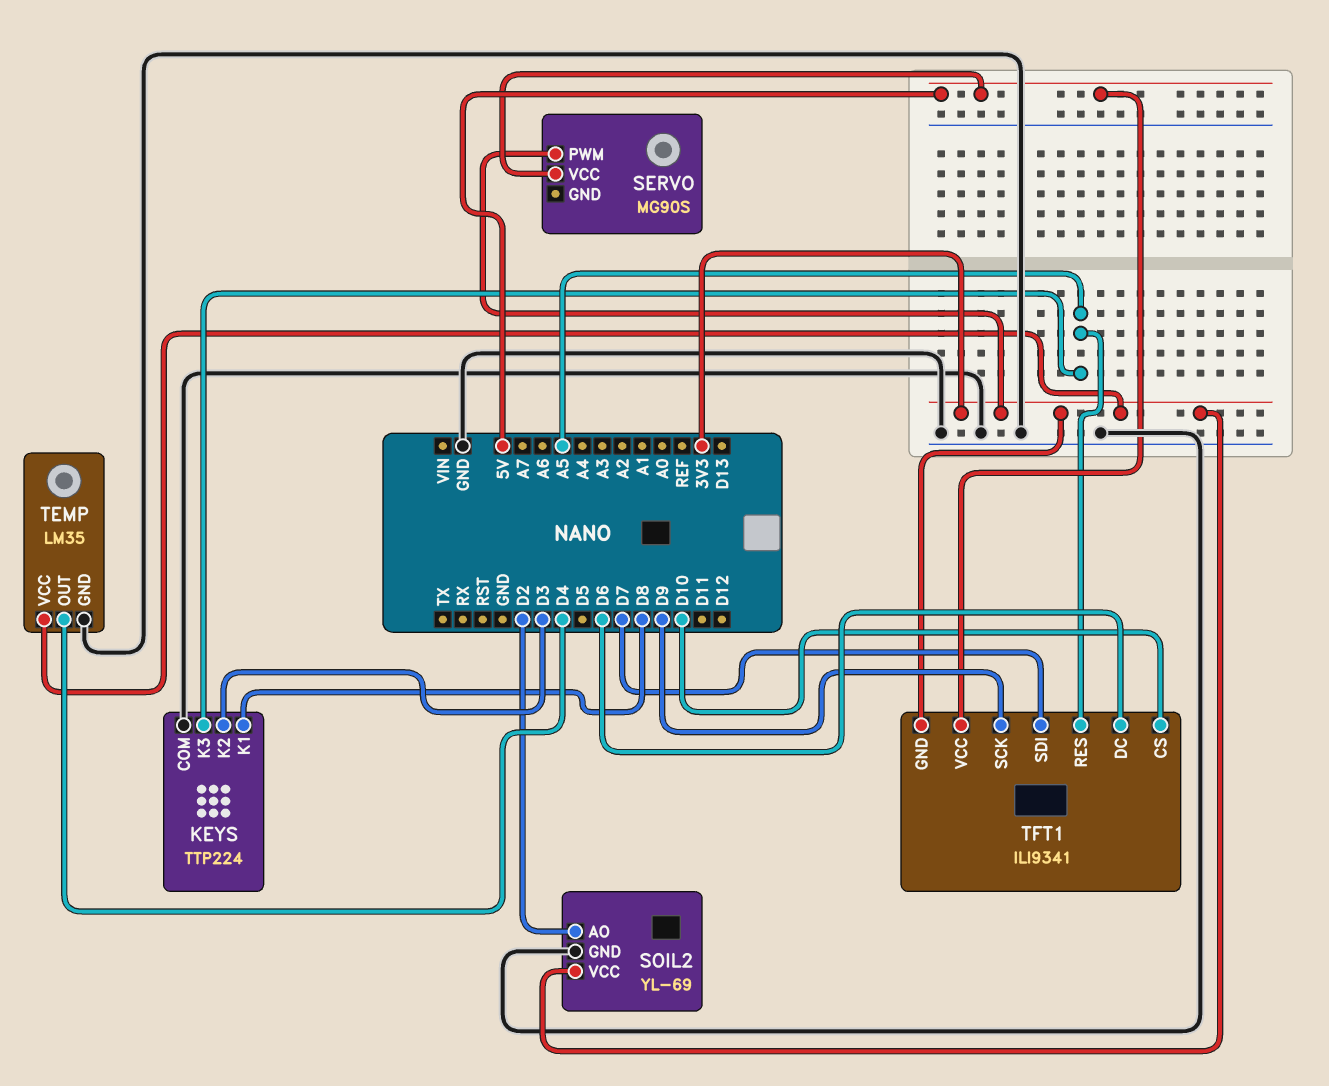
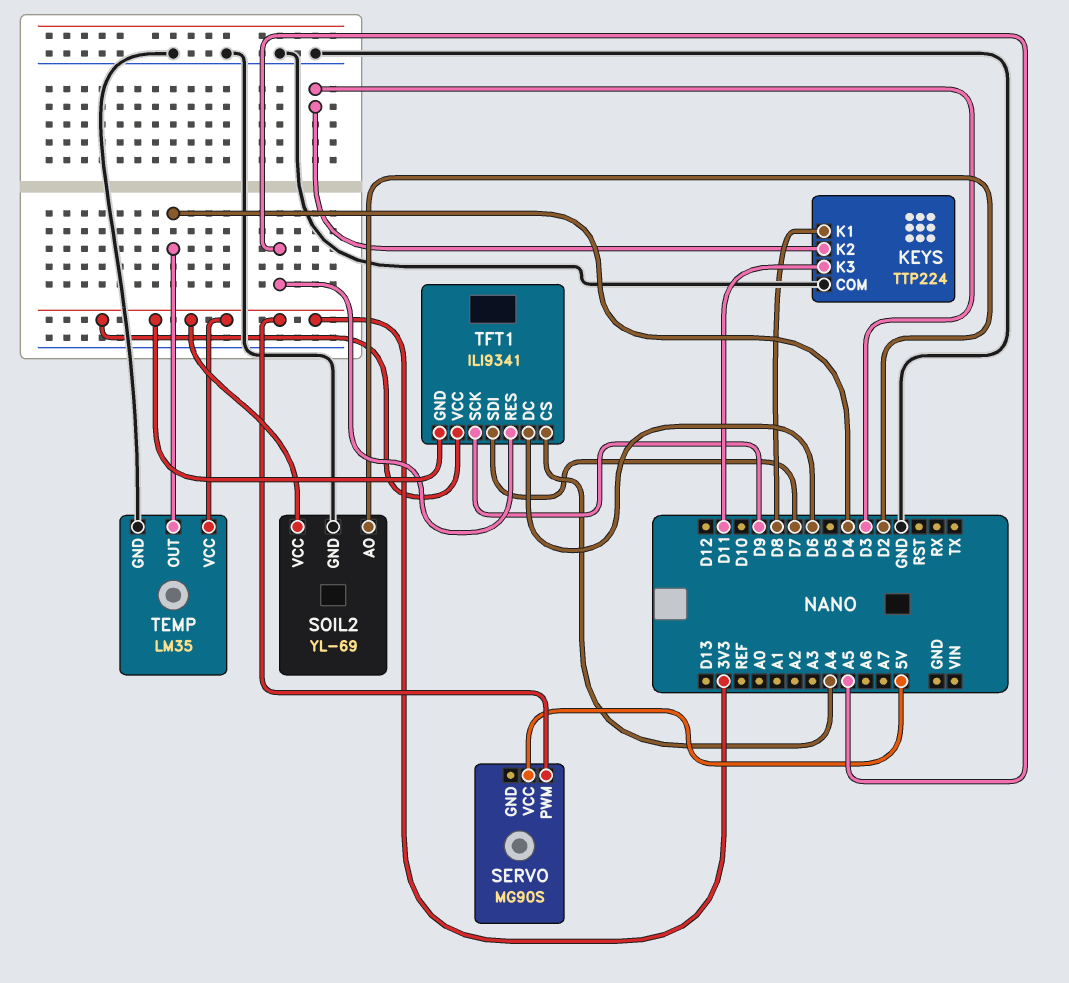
KEYS pin K3: A5 -> D11
TFT1 pin CS: D10 -> A4
TFT1 pin VCC: 5V -> 3V3

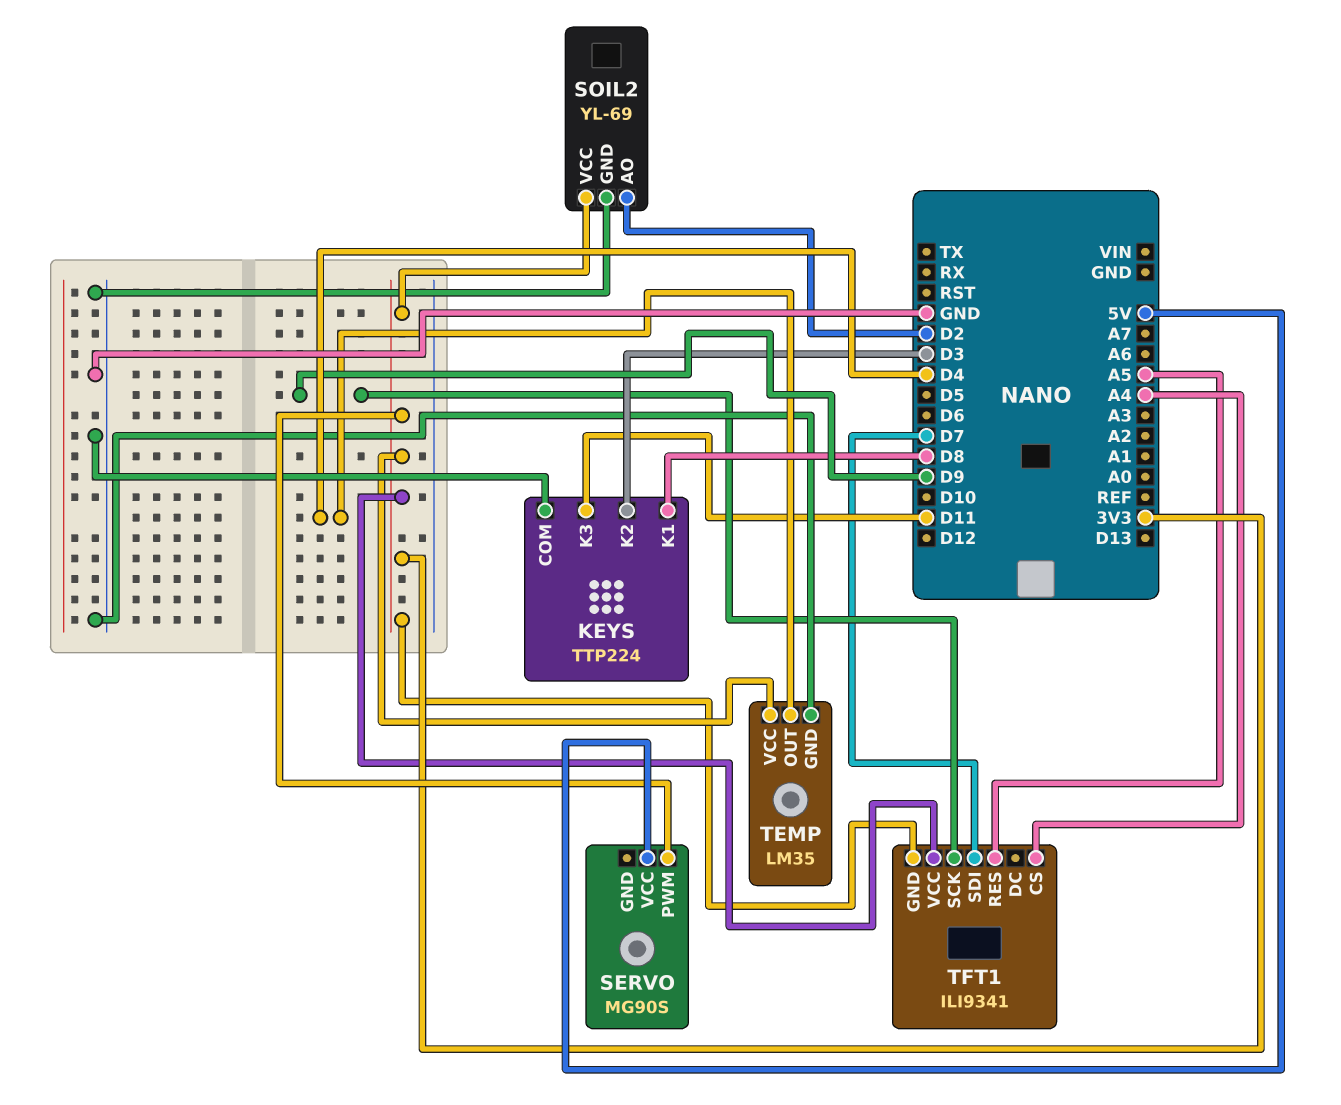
TFT1 pin DC: D6 -> none

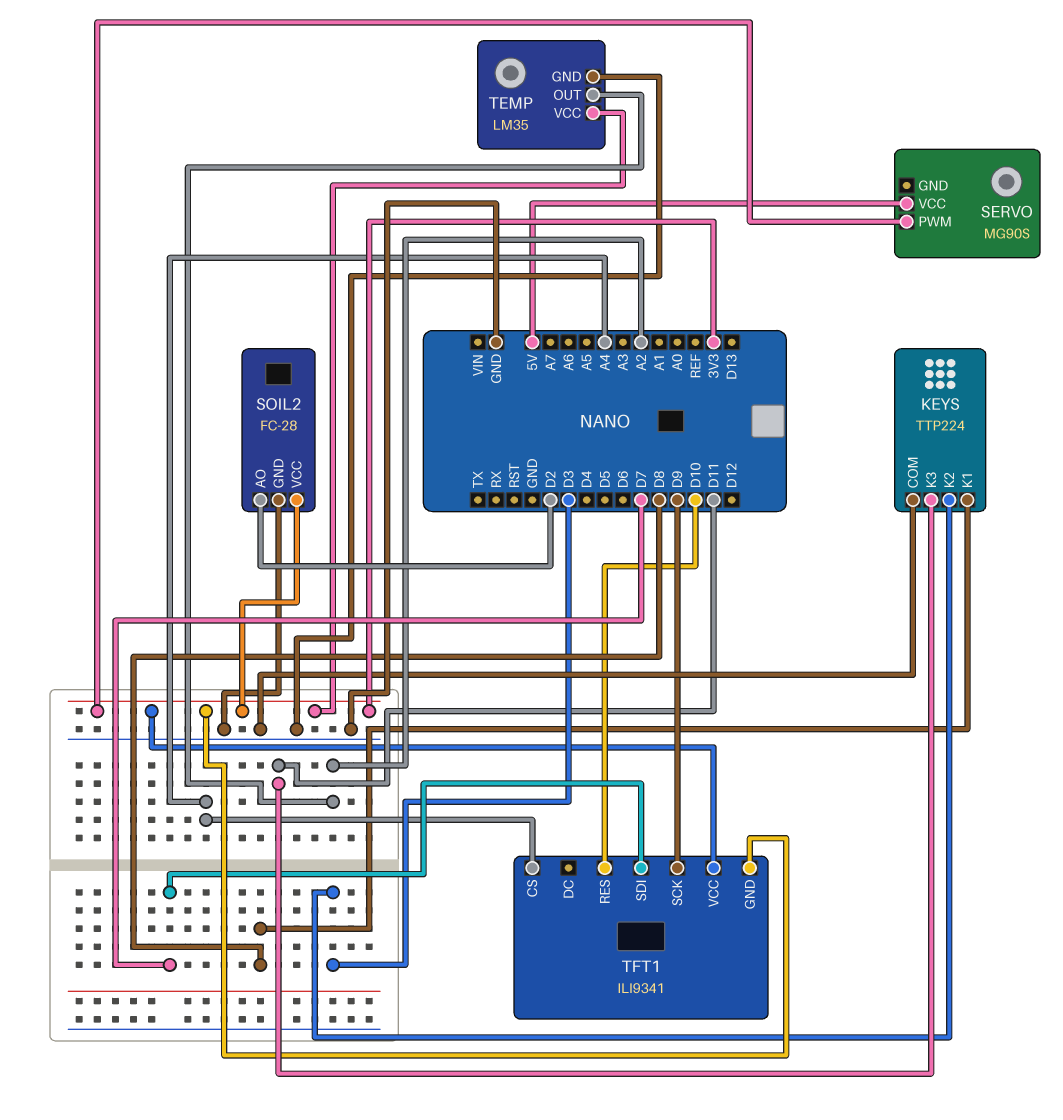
SOIL2: YL-69 -> FC-28
TEMP pin OUT: D4 -> A2
TFT1 pin RES: A5 -> D10

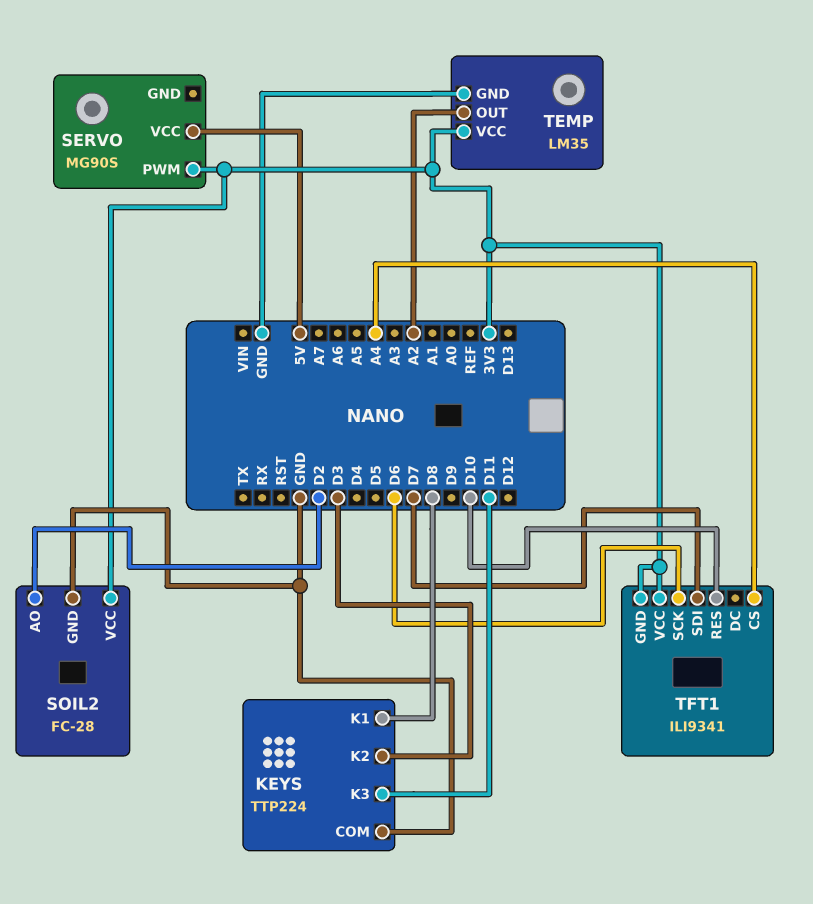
TFT1 pin SCK: D9 -> D6

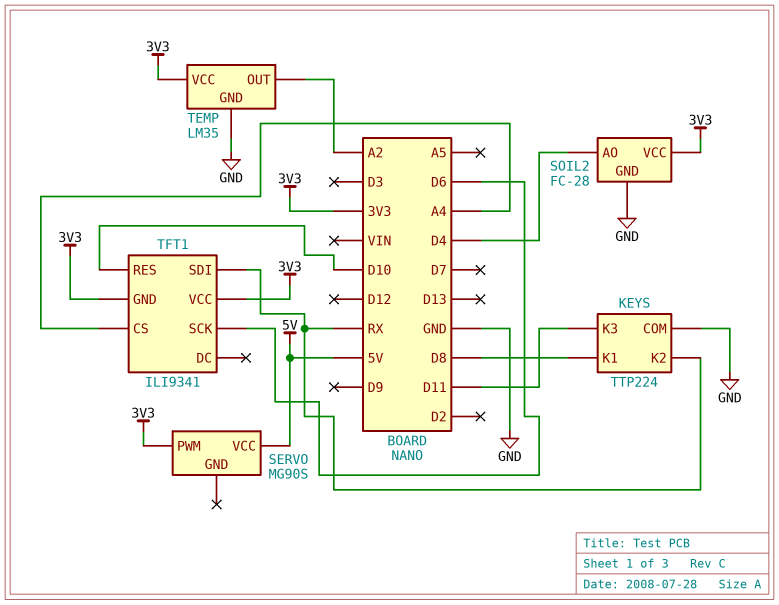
KEYS pin K2: D3 -> RX
SOIL2 pin AO: D2 -> D4
TFT1 pin SDI: D7 -> RX

